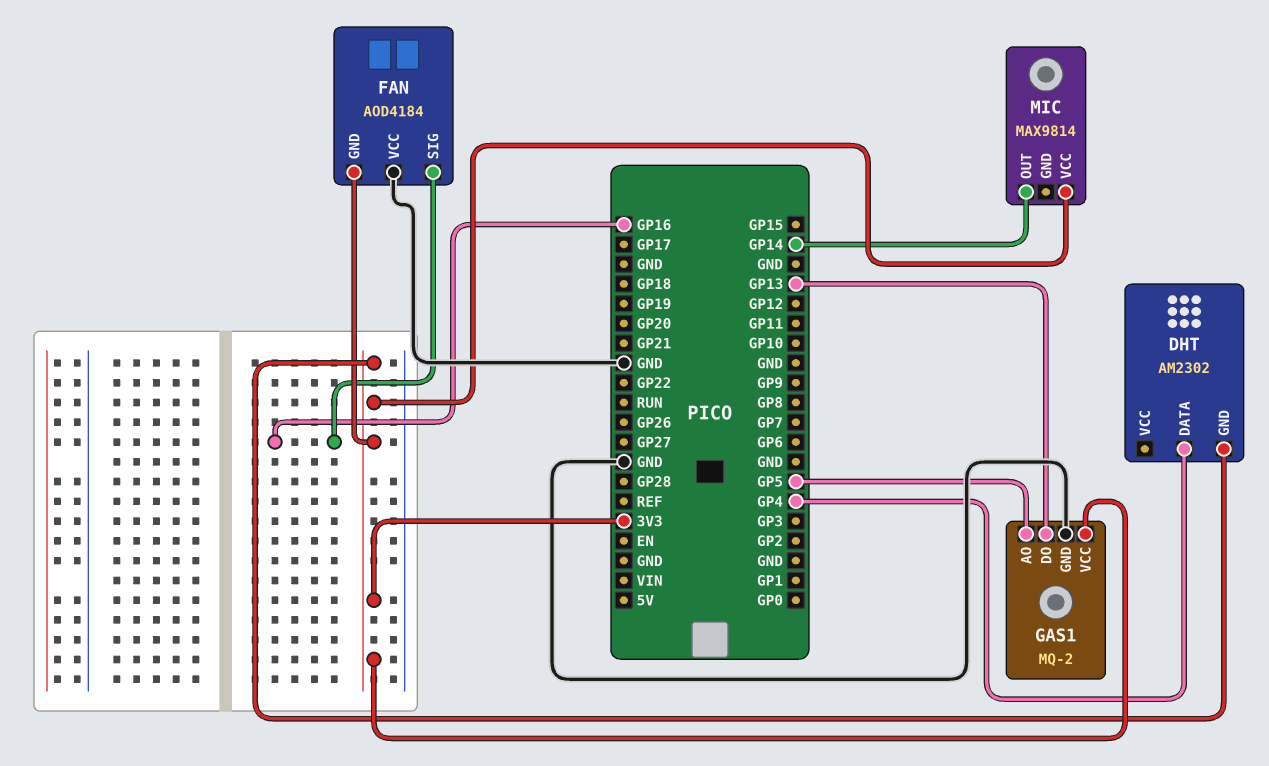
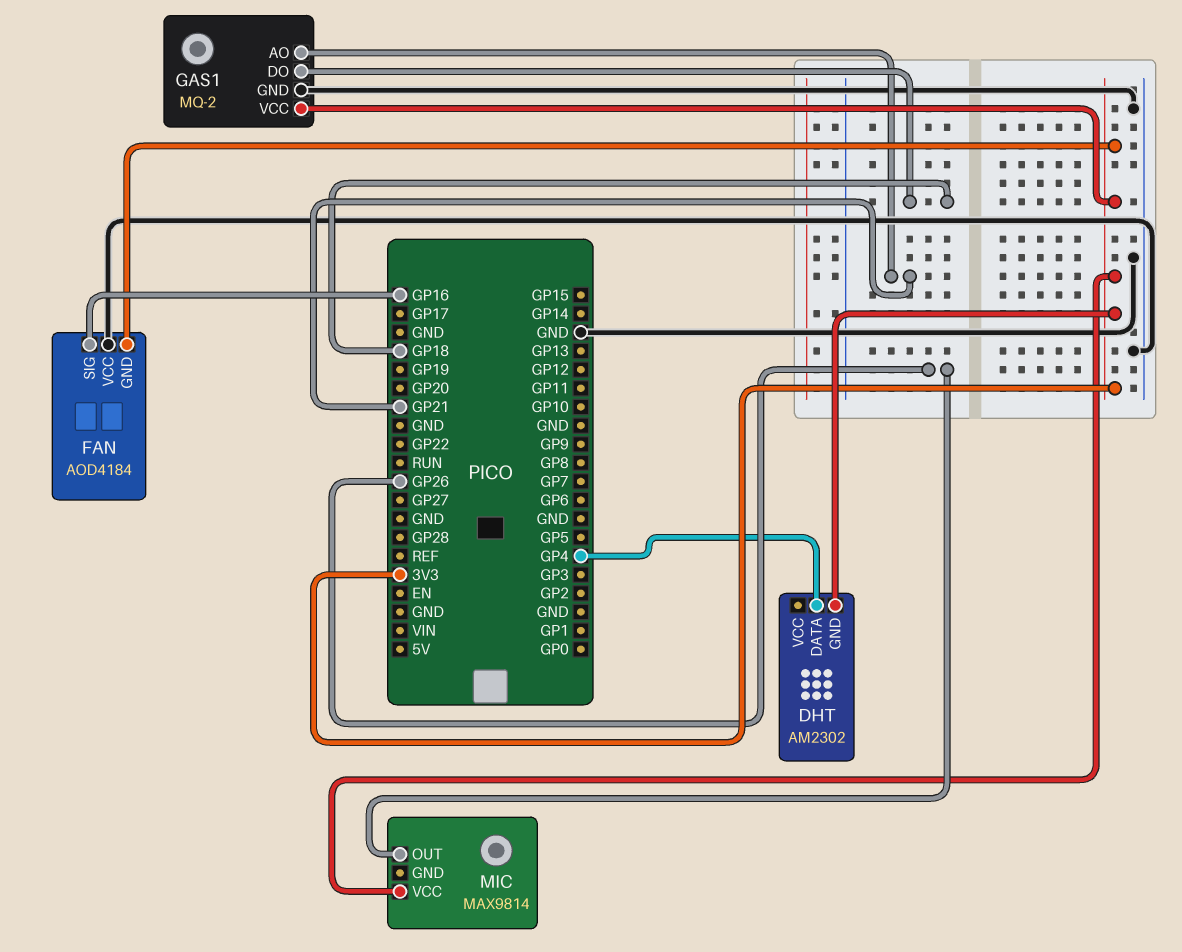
GAS1 pin AO: GP5 -> GP21
GAS1 pin DO: GP13 -> GP18
MIC pin OUT: GP14 -> GP26

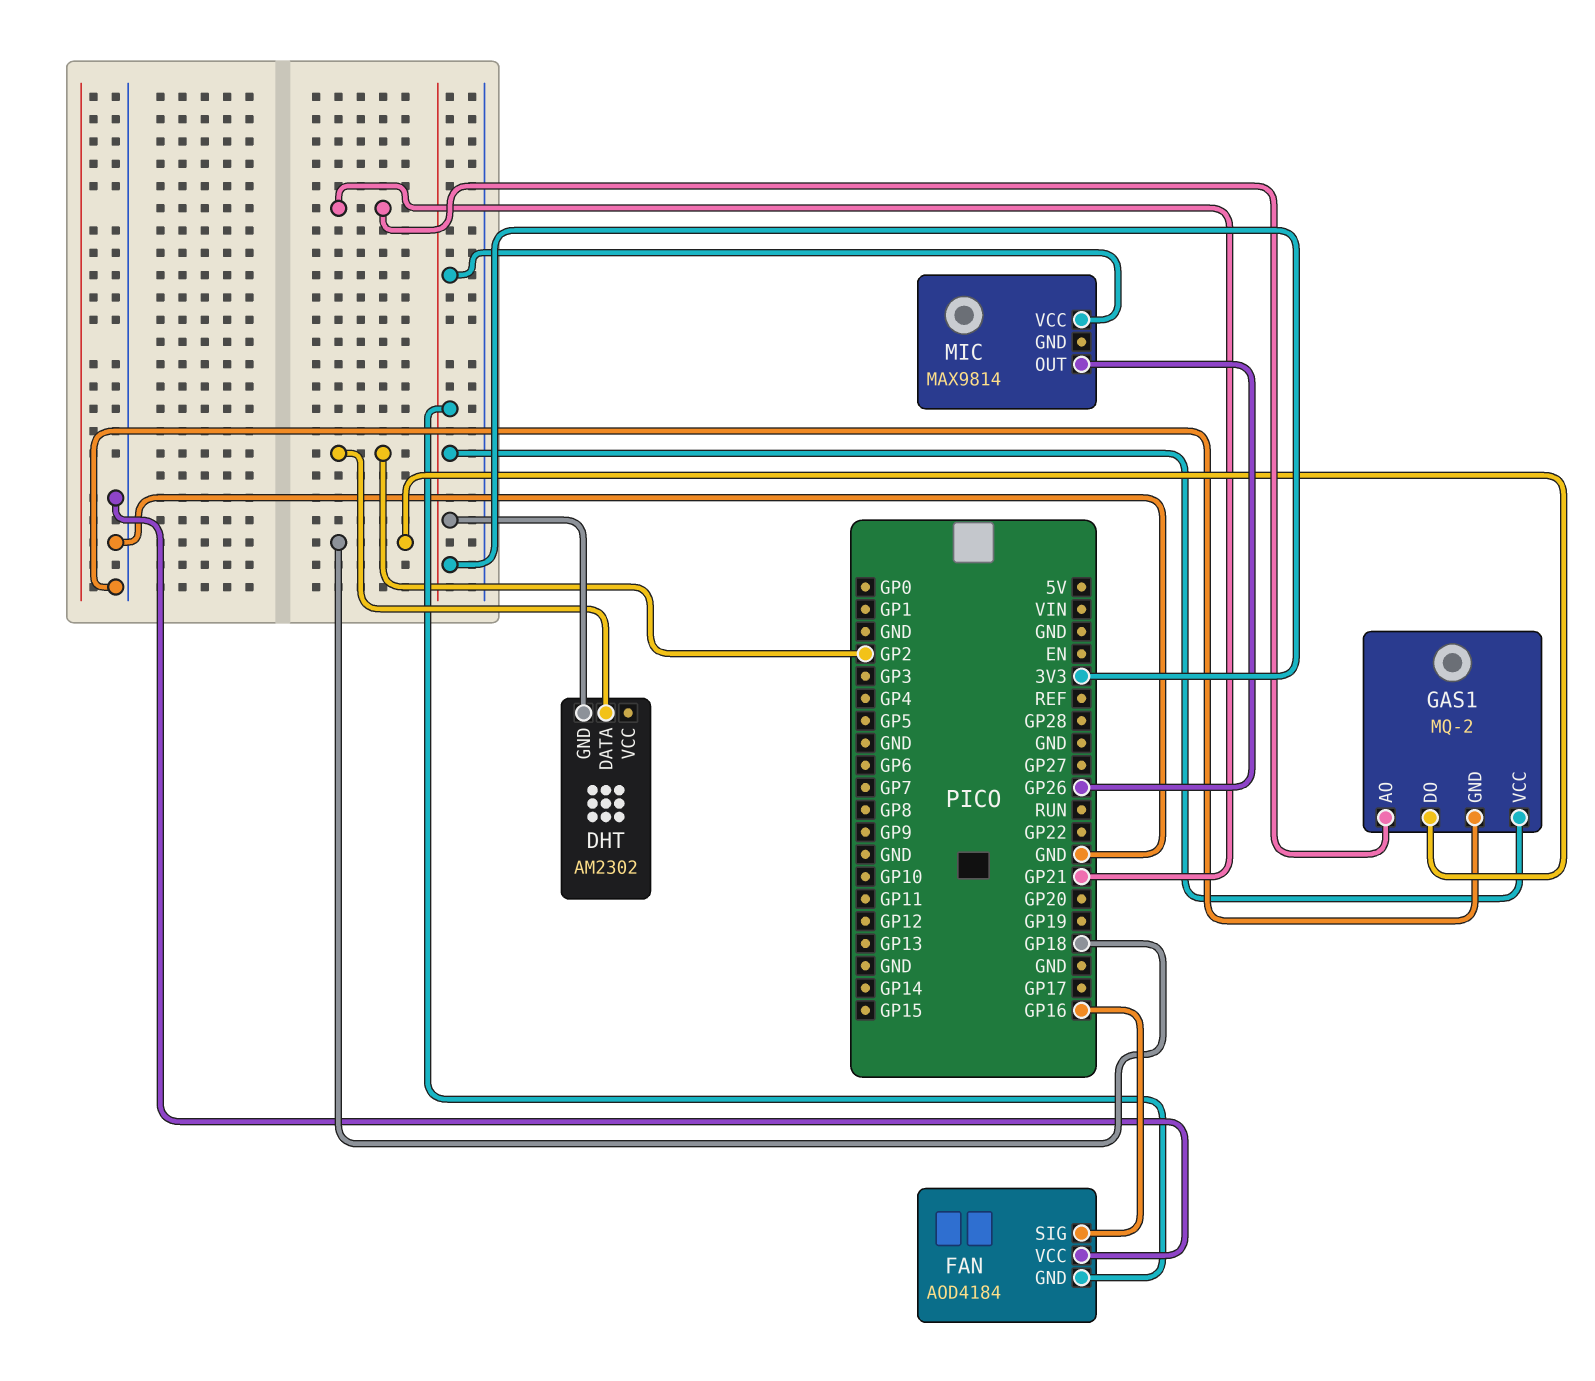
DHT pin DATA: GP4 -> GP2

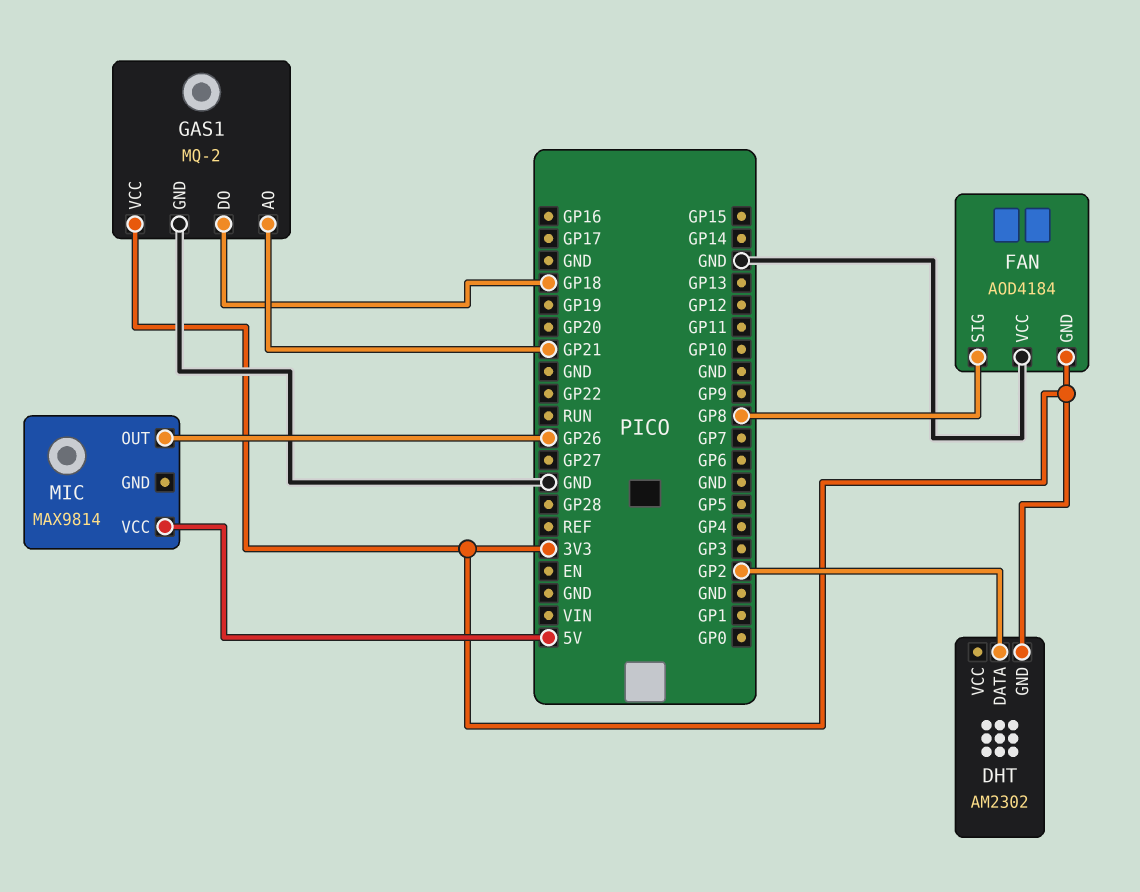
FAN pin SIG: GP16 -> GP8
MIC pin VCC: 3V3 -> 5V

